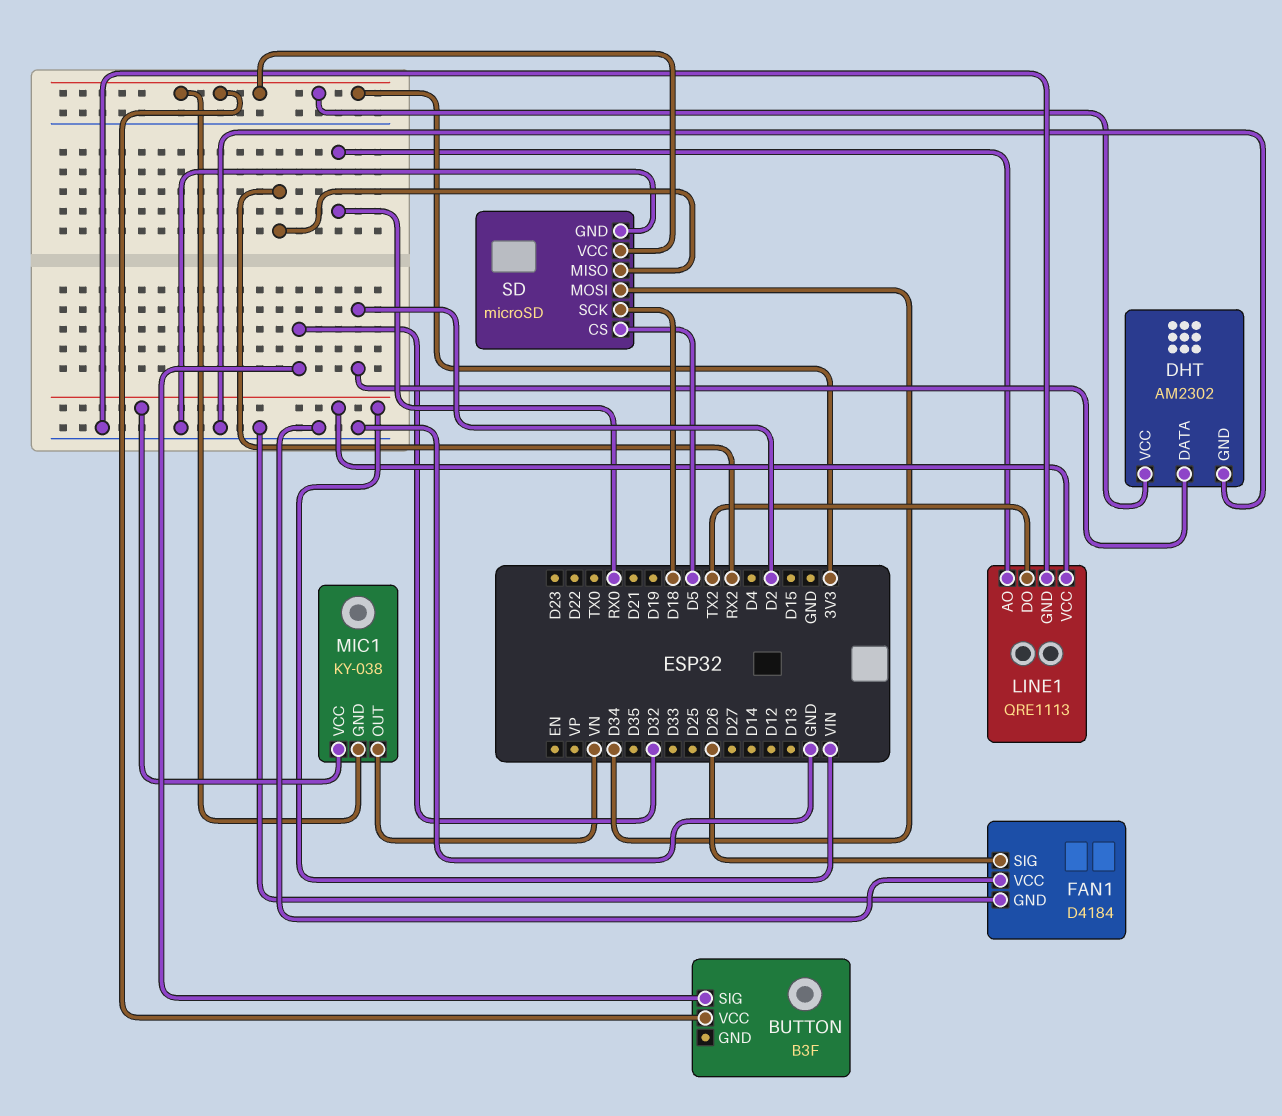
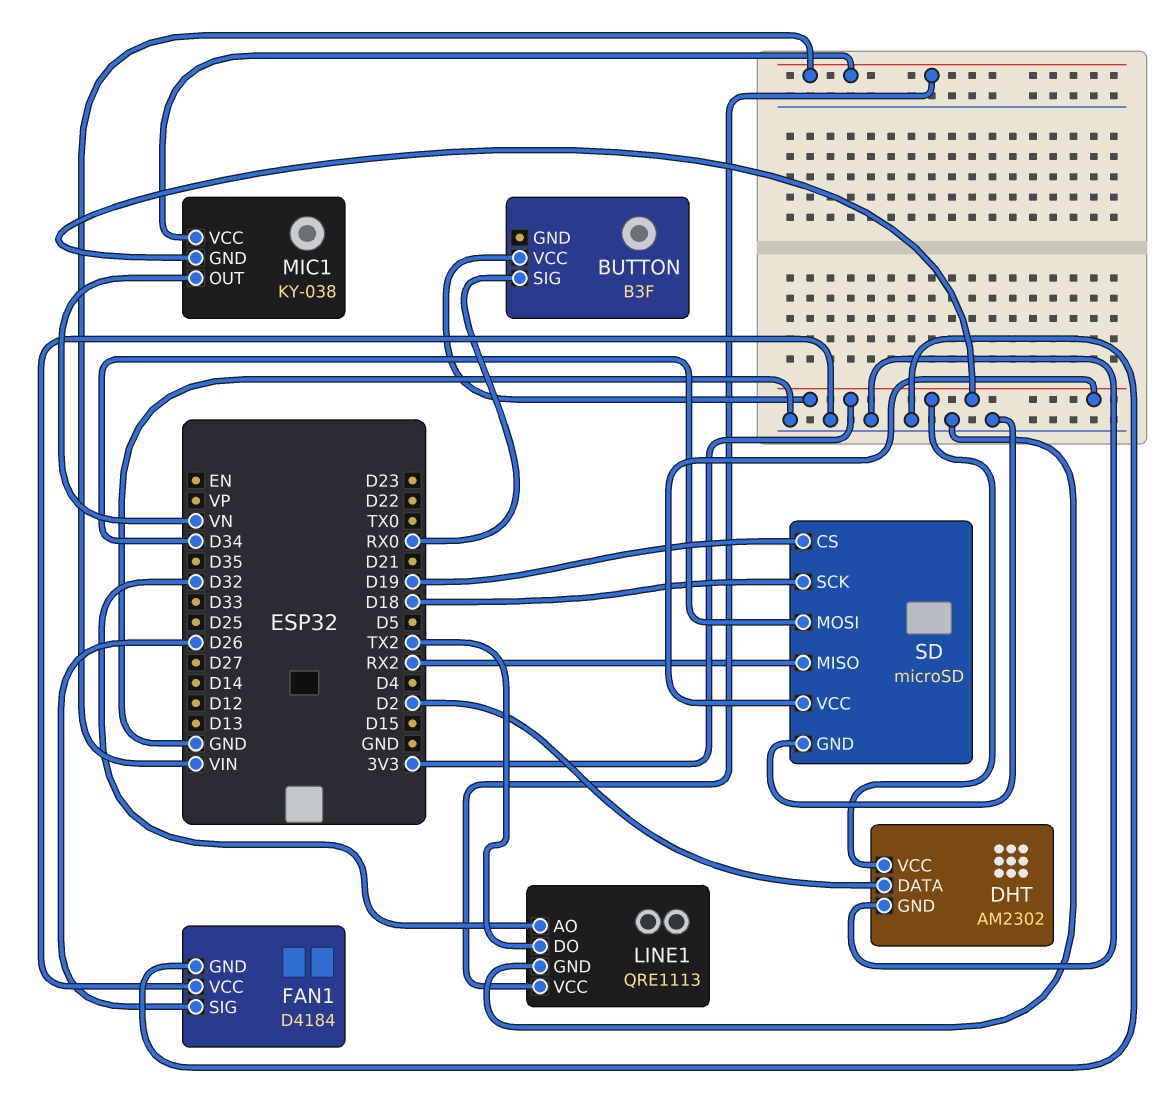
BUTTON pin SIG: D32 -> RX0
LINE1 pin AO: RX0 -> D32
SD pin CS: D5 -> D19

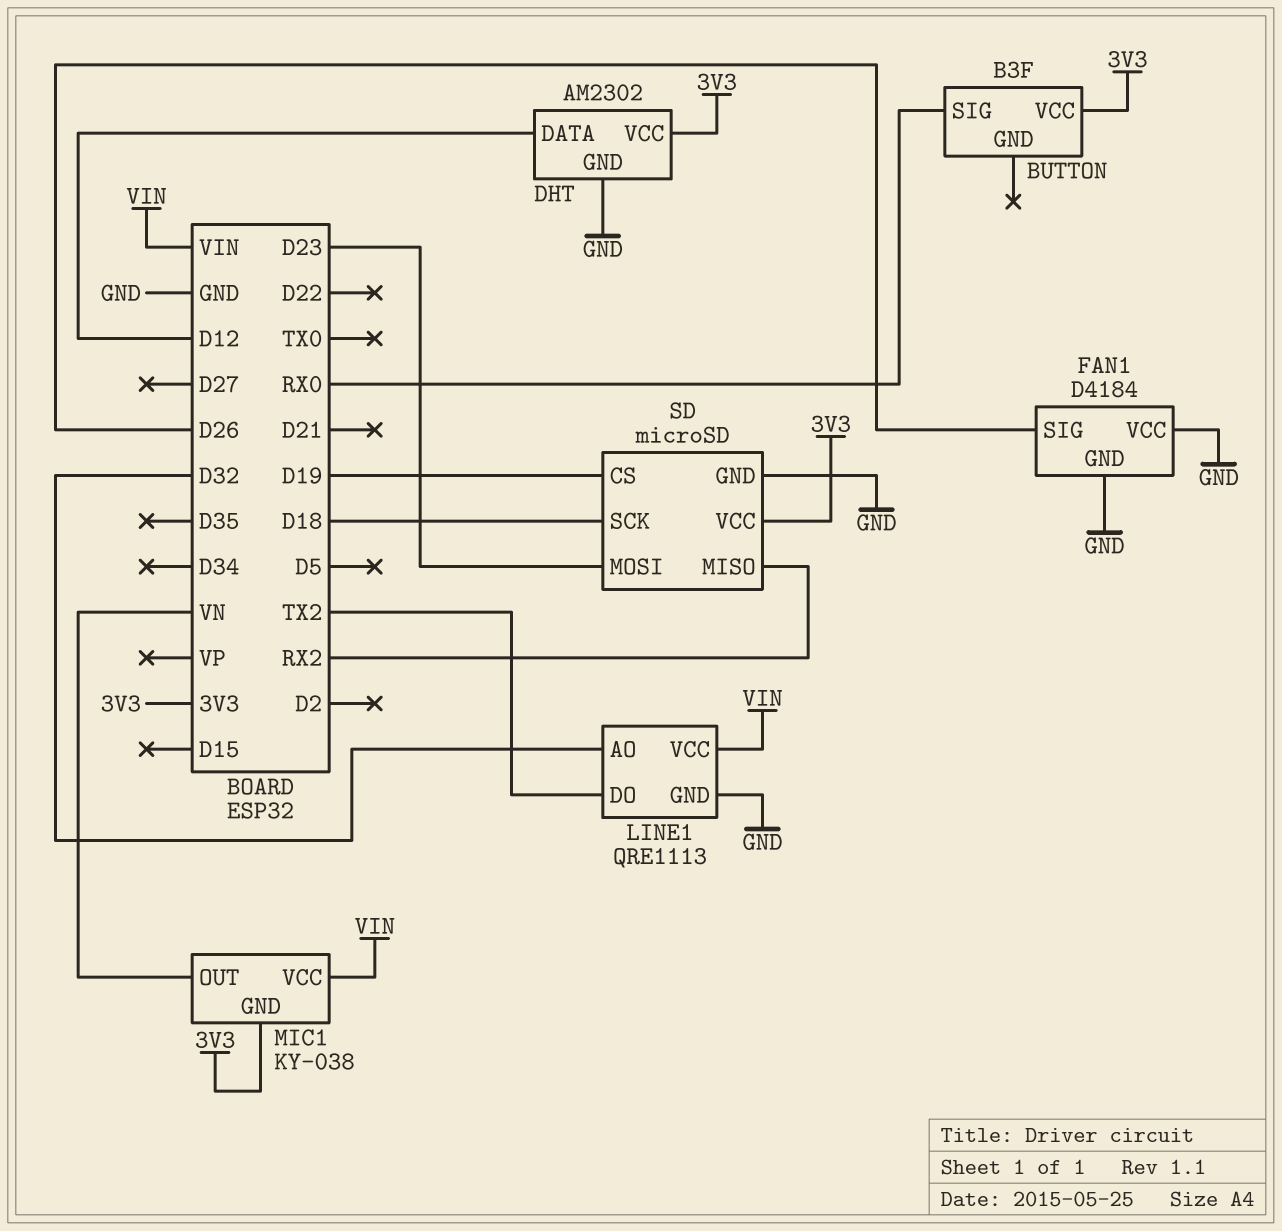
DHT pin DATA: D2 -> D12
SD pin MOSI: D34 -> D23

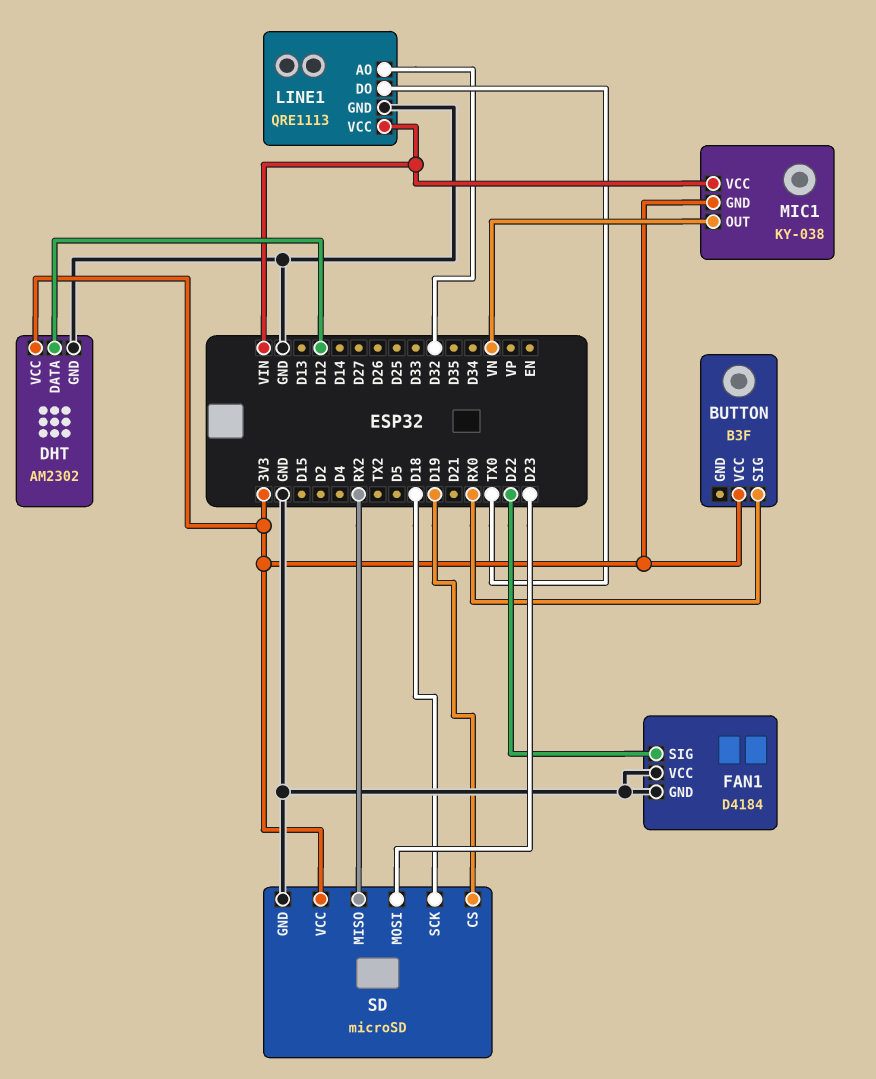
FAN1 pin SIG: D26 -> D22
LINE1 pin DO: TX2 -> TX0

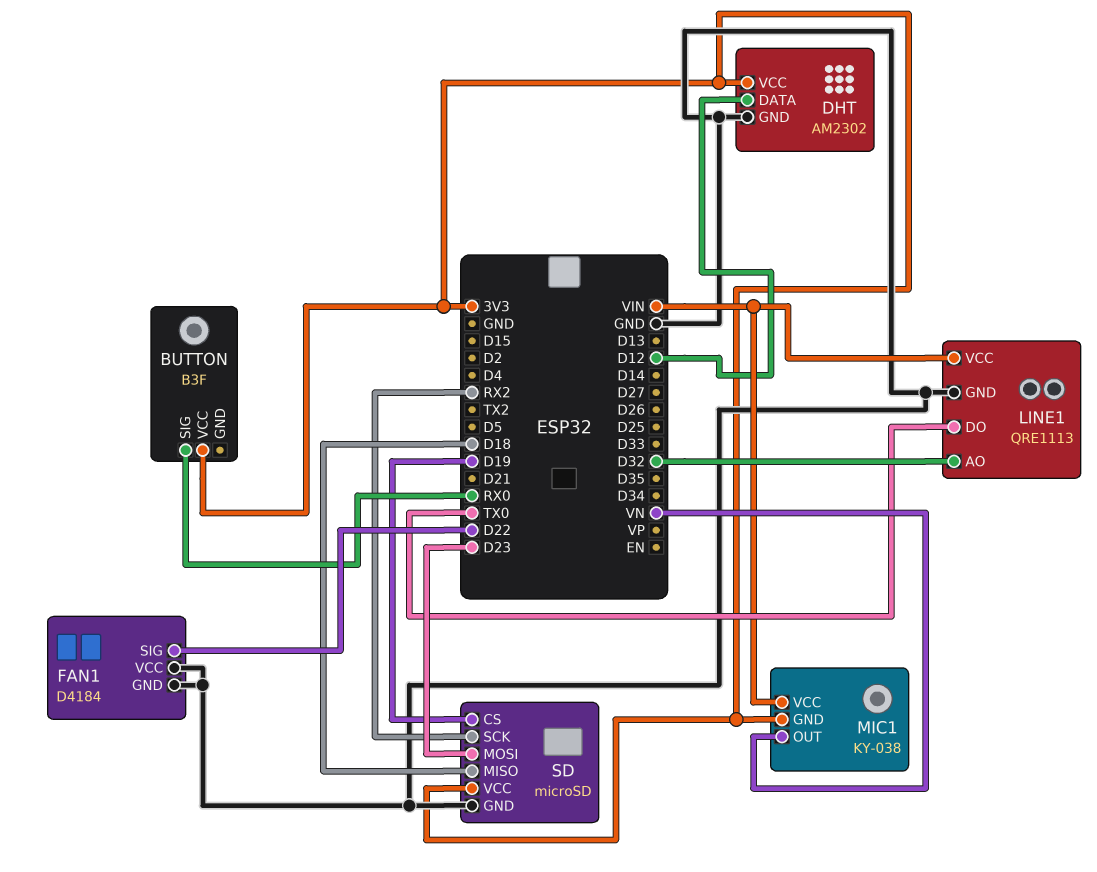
SD pin MISO: RX2 -> D18
SD pin SCK: D18 -> RX2

